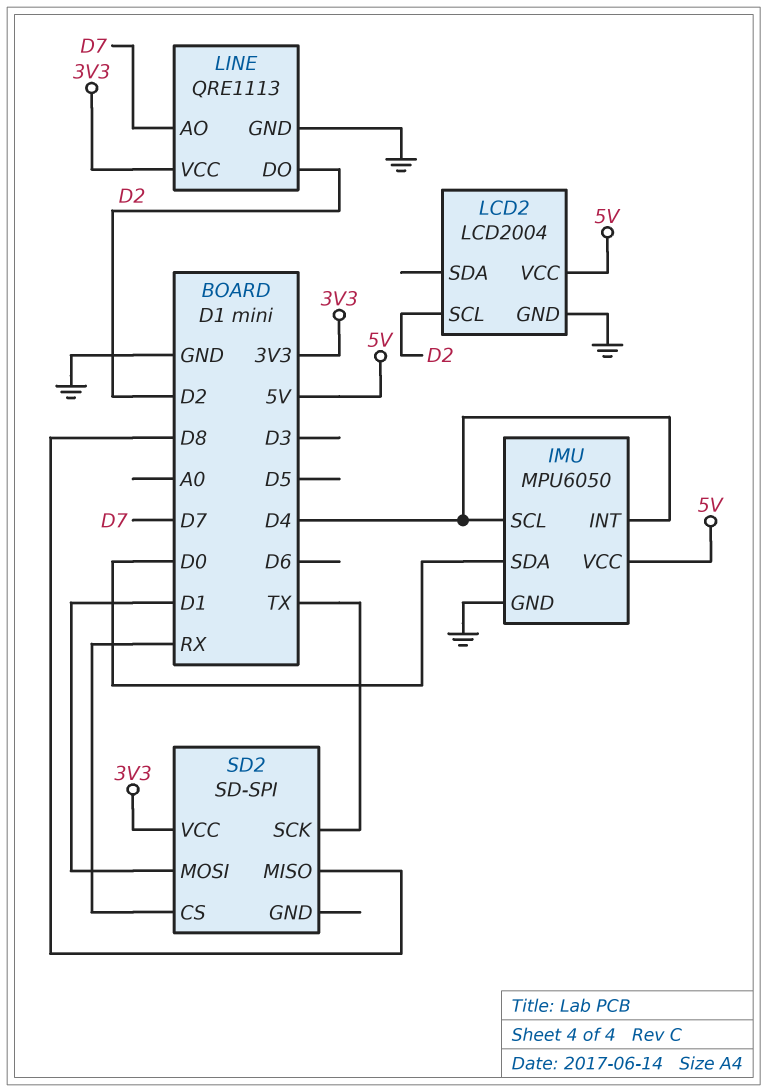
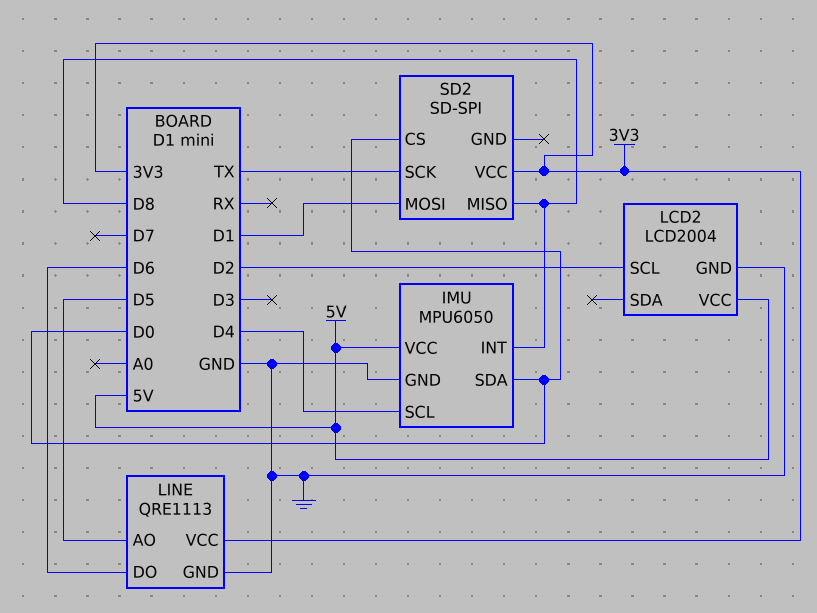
IMU pin INT: D4 -> D8
LINE pin AO: D7 -> D5
LINE pin DO: D2 -> D6
SD2 pin CS: RX -> D0

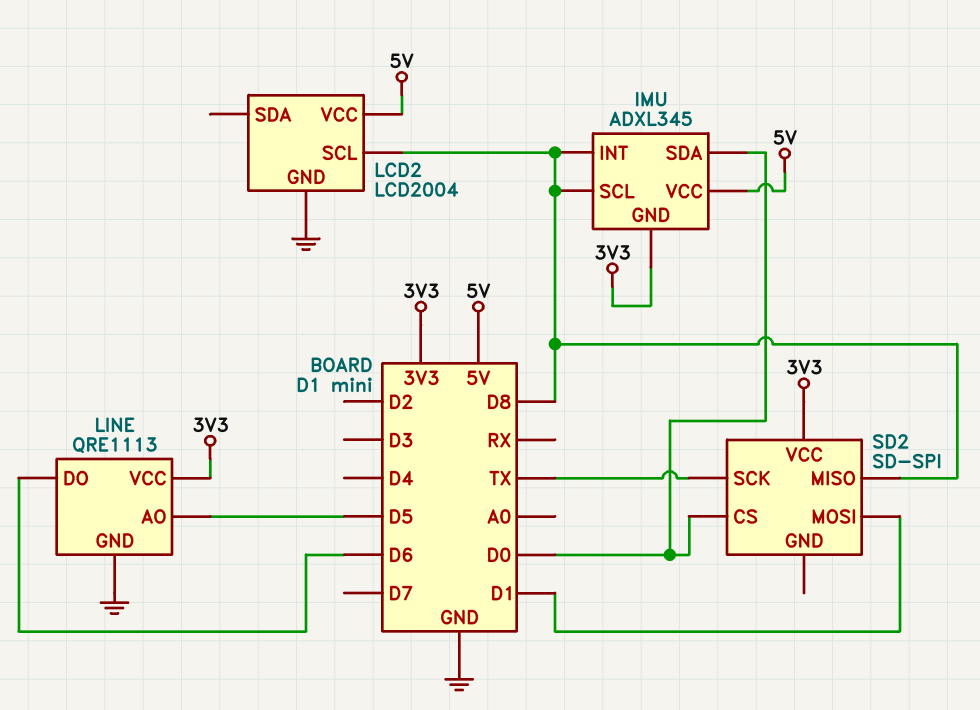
IMU: MPU6050 -> ADXL345
IMU pin GND: GND -> 3V3
IMU pin SCL: D4 -> D8
LCD2 pin SCL: D2 -> D8

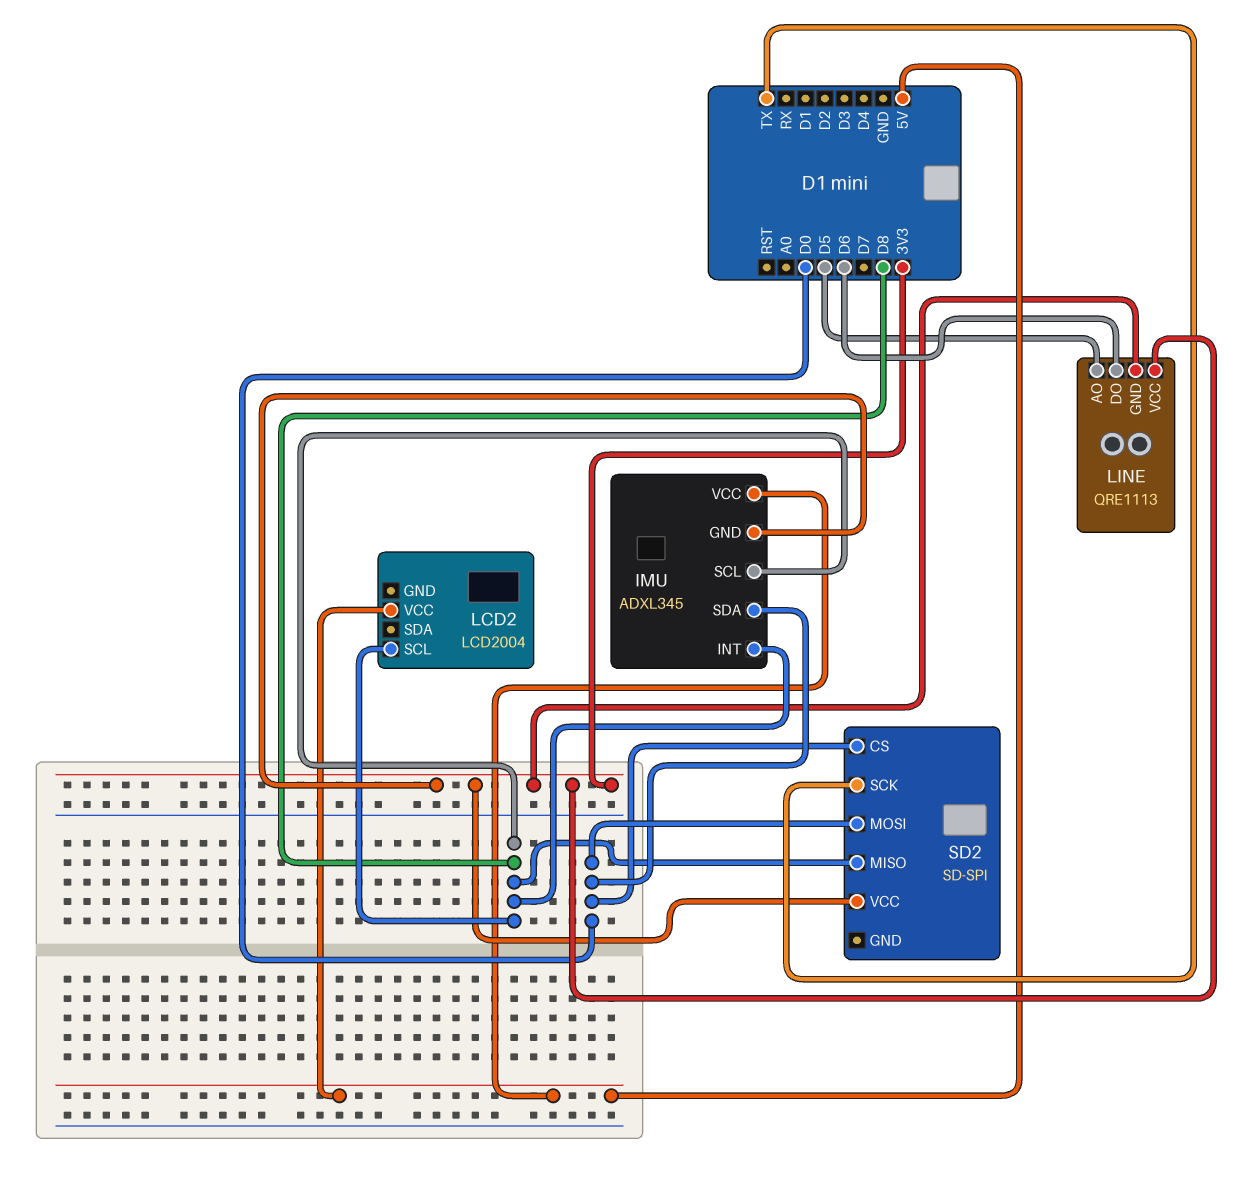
LCD2 pin GND: GND -> none
LINE pin GND: GND -> 3V3
SD2 pin MOSI: D1 -> D0

